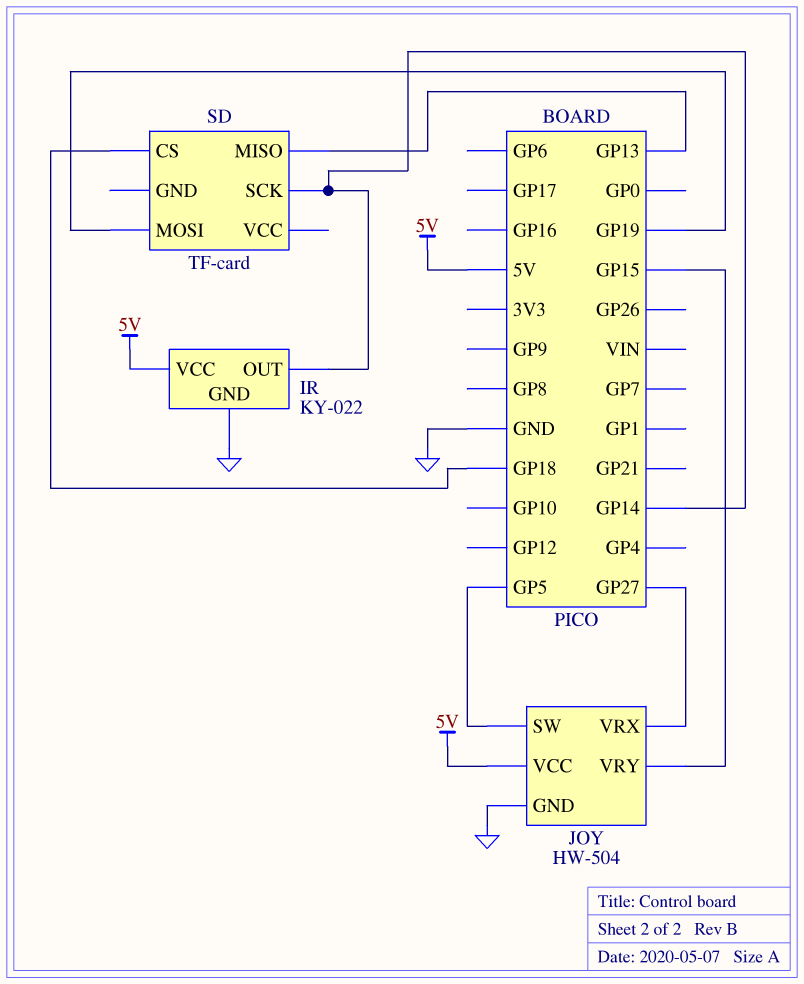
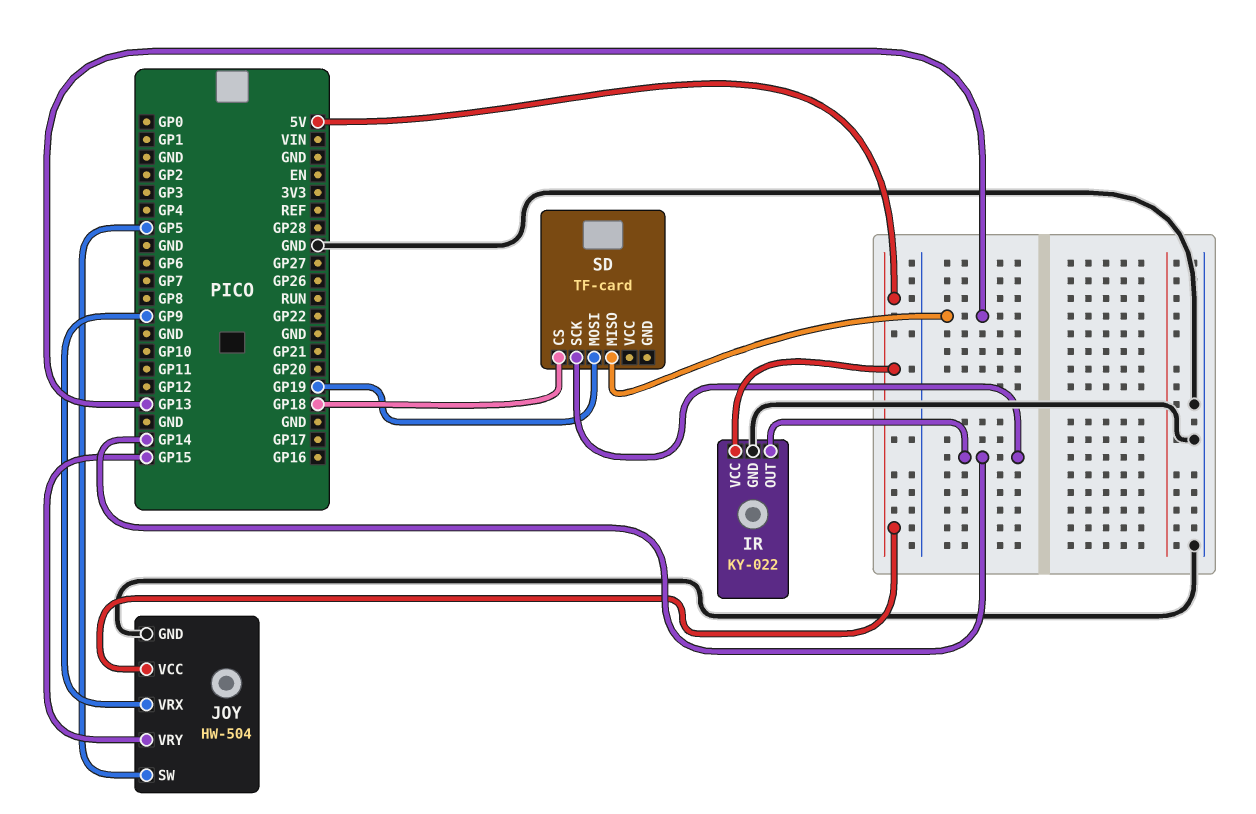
JOY pin VRX: GP27 -> GP9

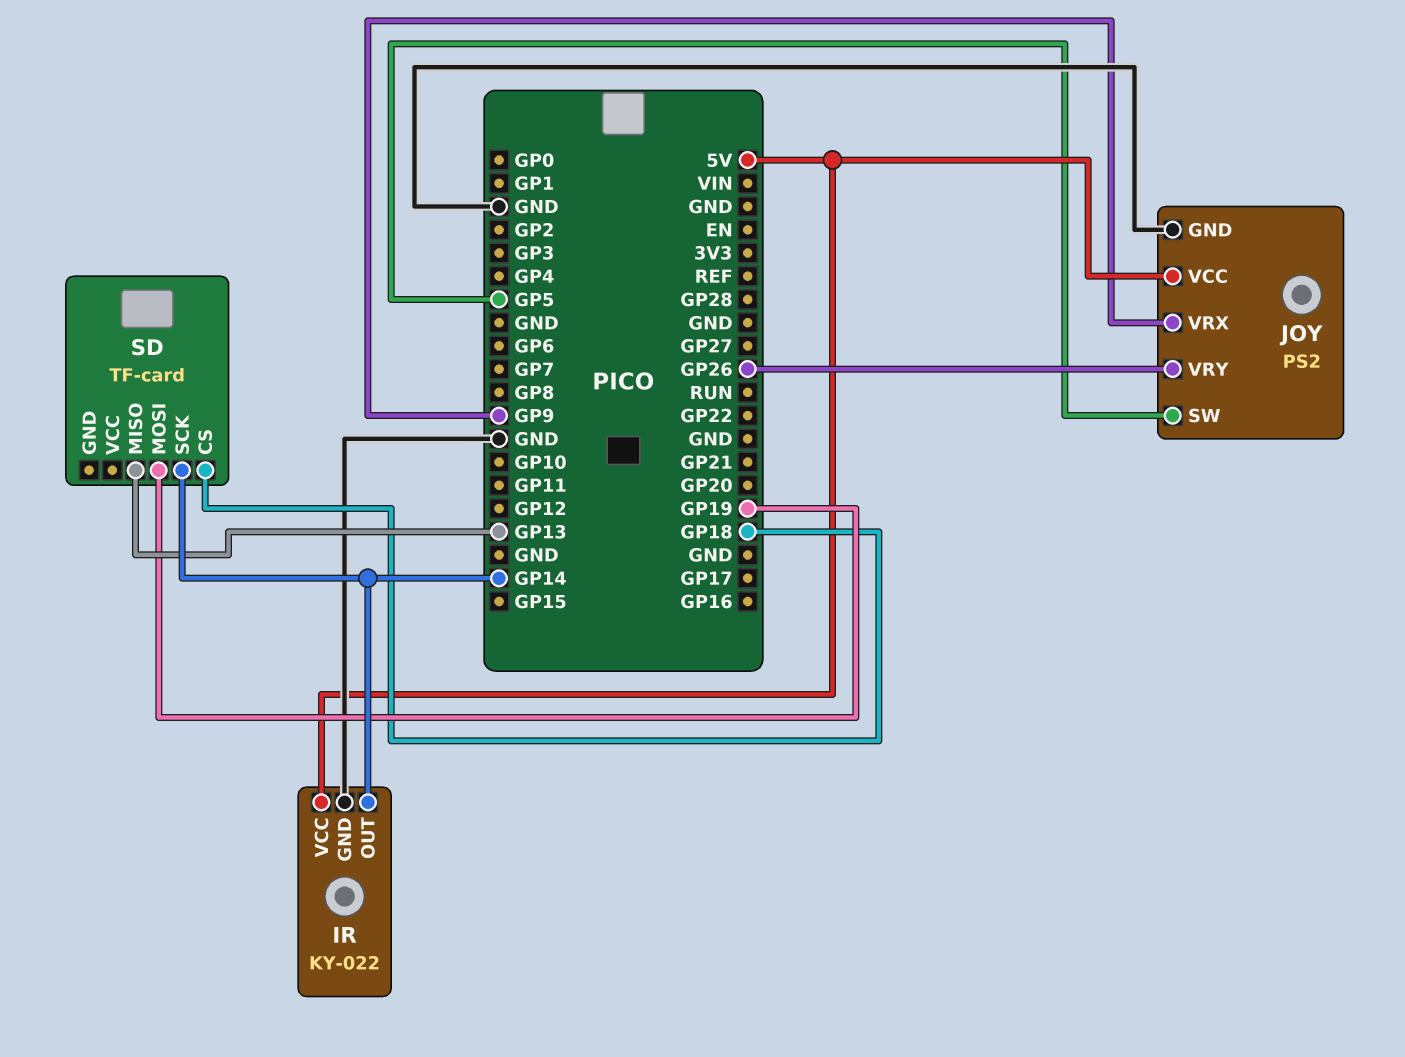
JOY: HW-504 -> PS2
JOY pin VRY: GP15 -> GP26

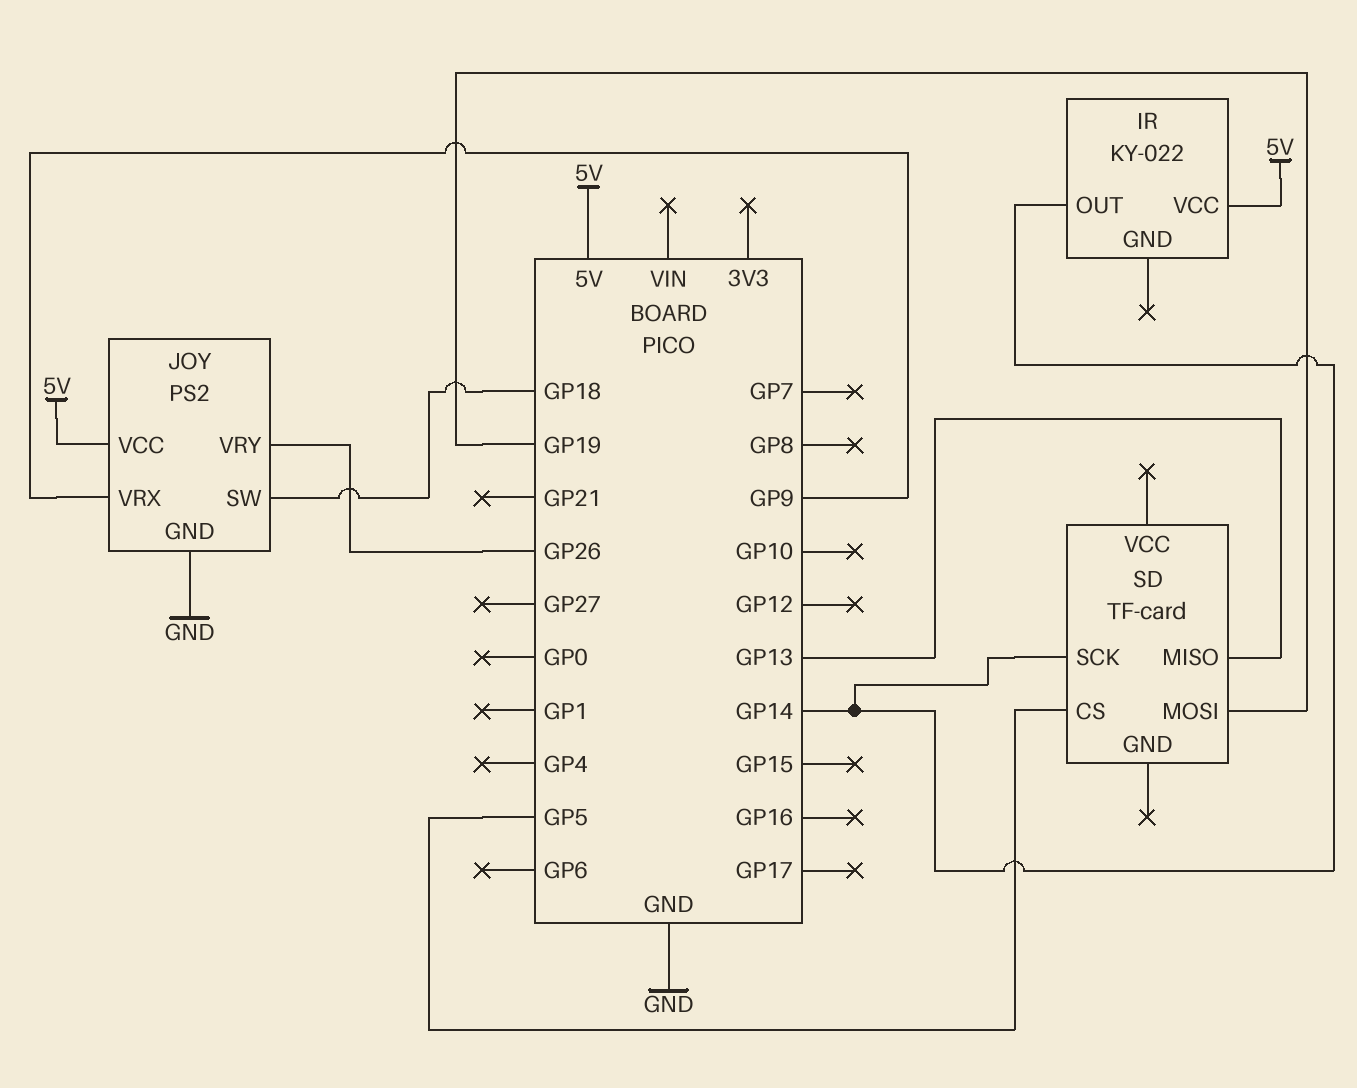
IR pin GND: GND -> none
JOY pin SW: GP5 -> GP18
SD pin CS: GP18 -> GP5

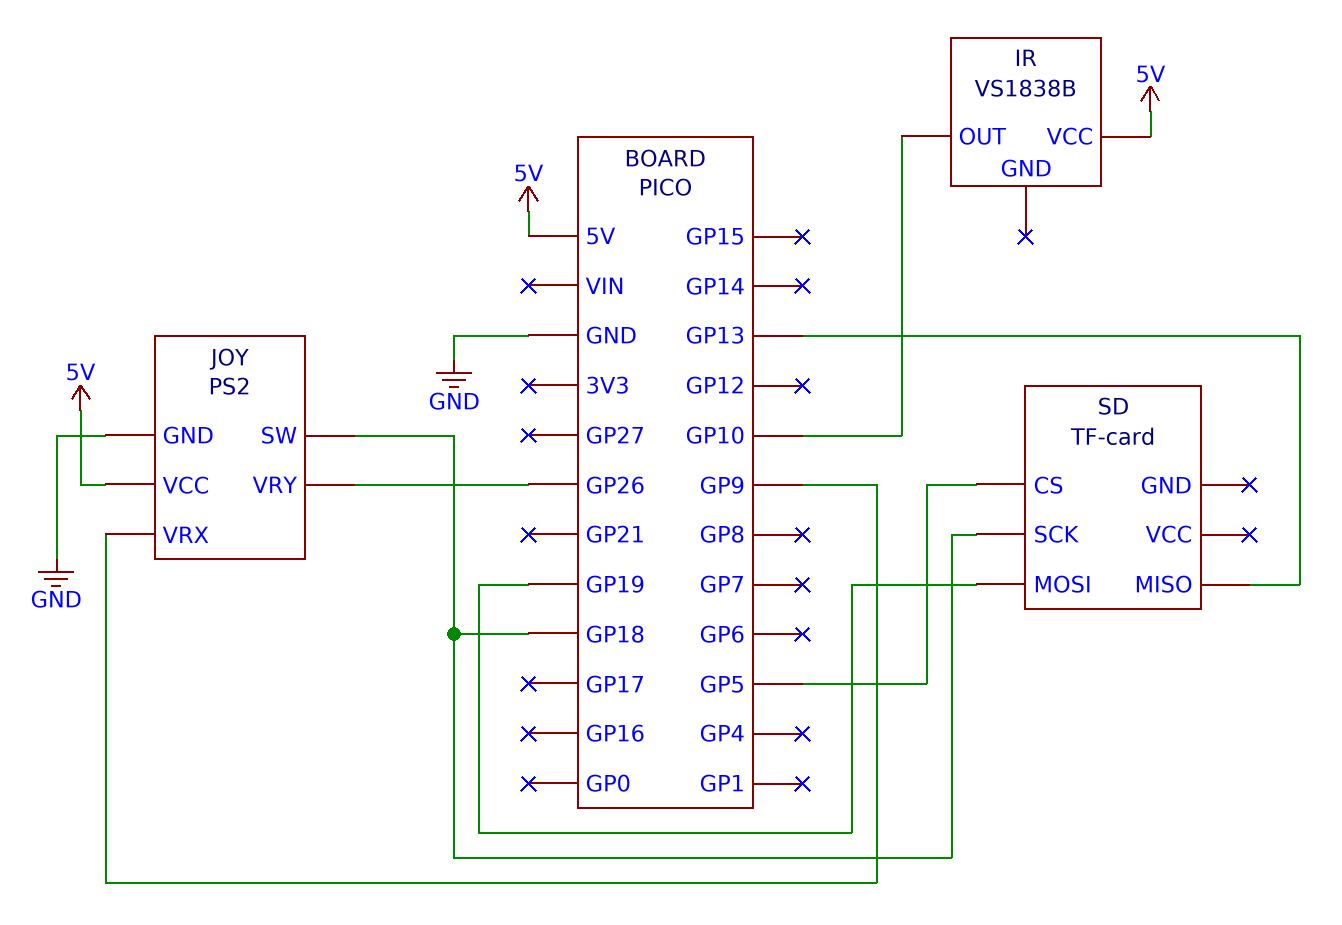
IR: KY-022 -> VS1838B
IR pin OUT: GP14 -> GP10
SD pin SCK: GP14 -> GP18

